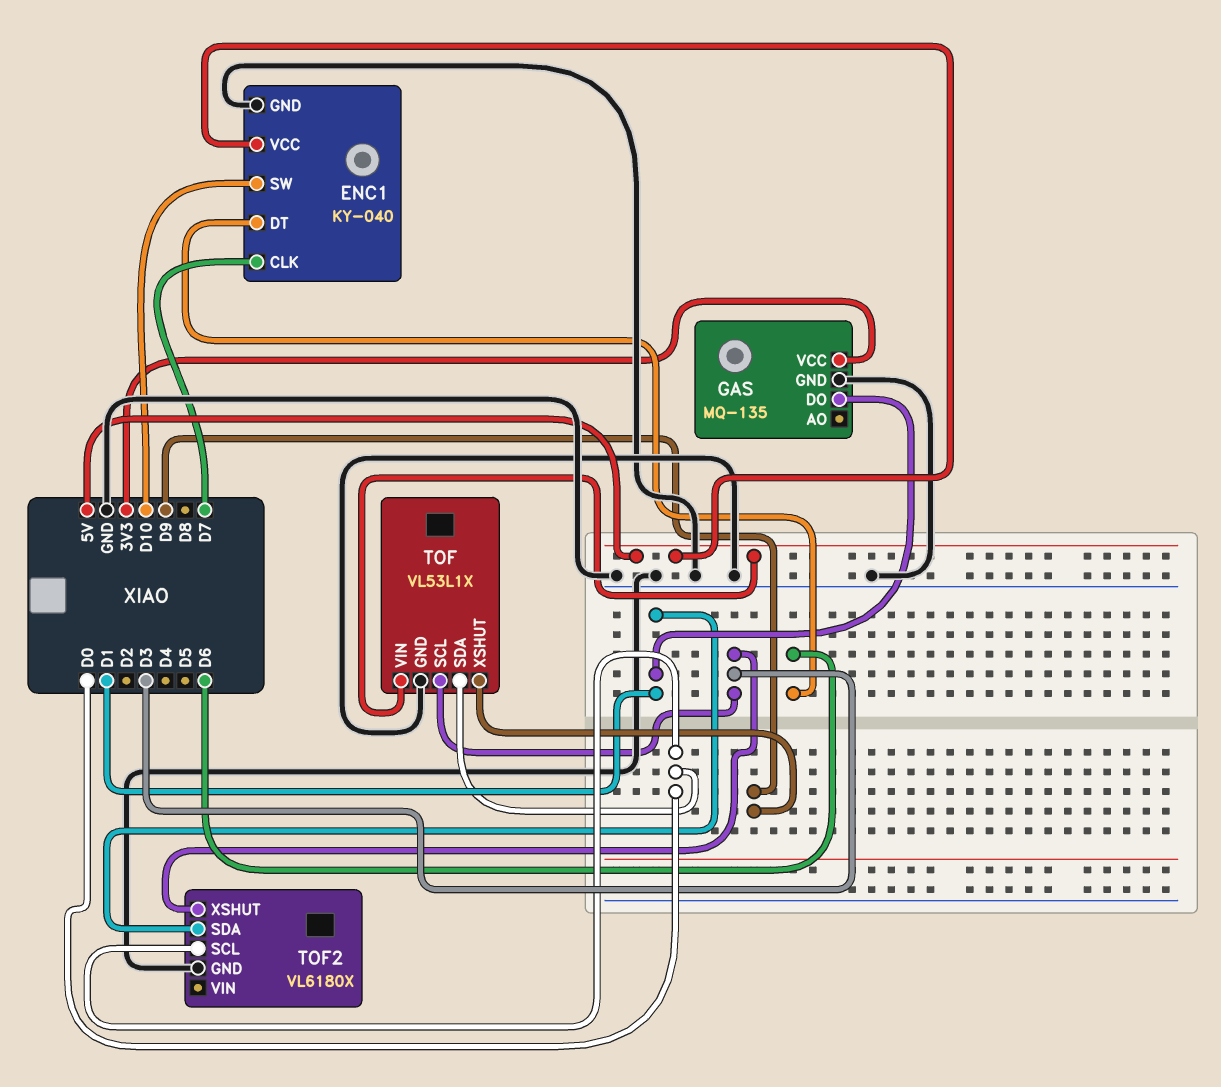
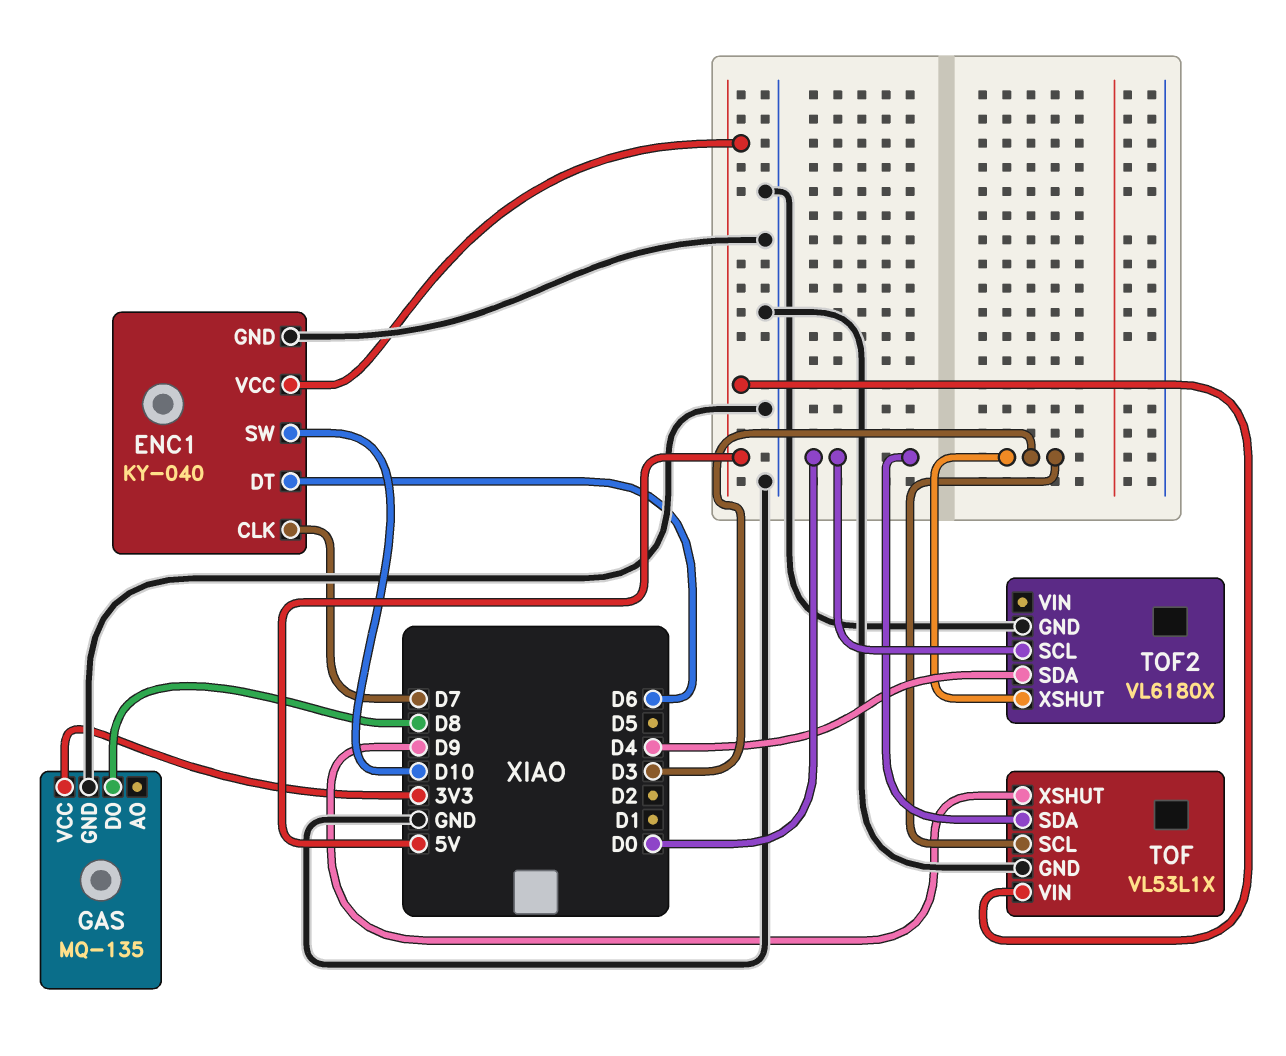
GAS pin DO: D1 -> D8
TOF2 pin SDA: D1 -> D4

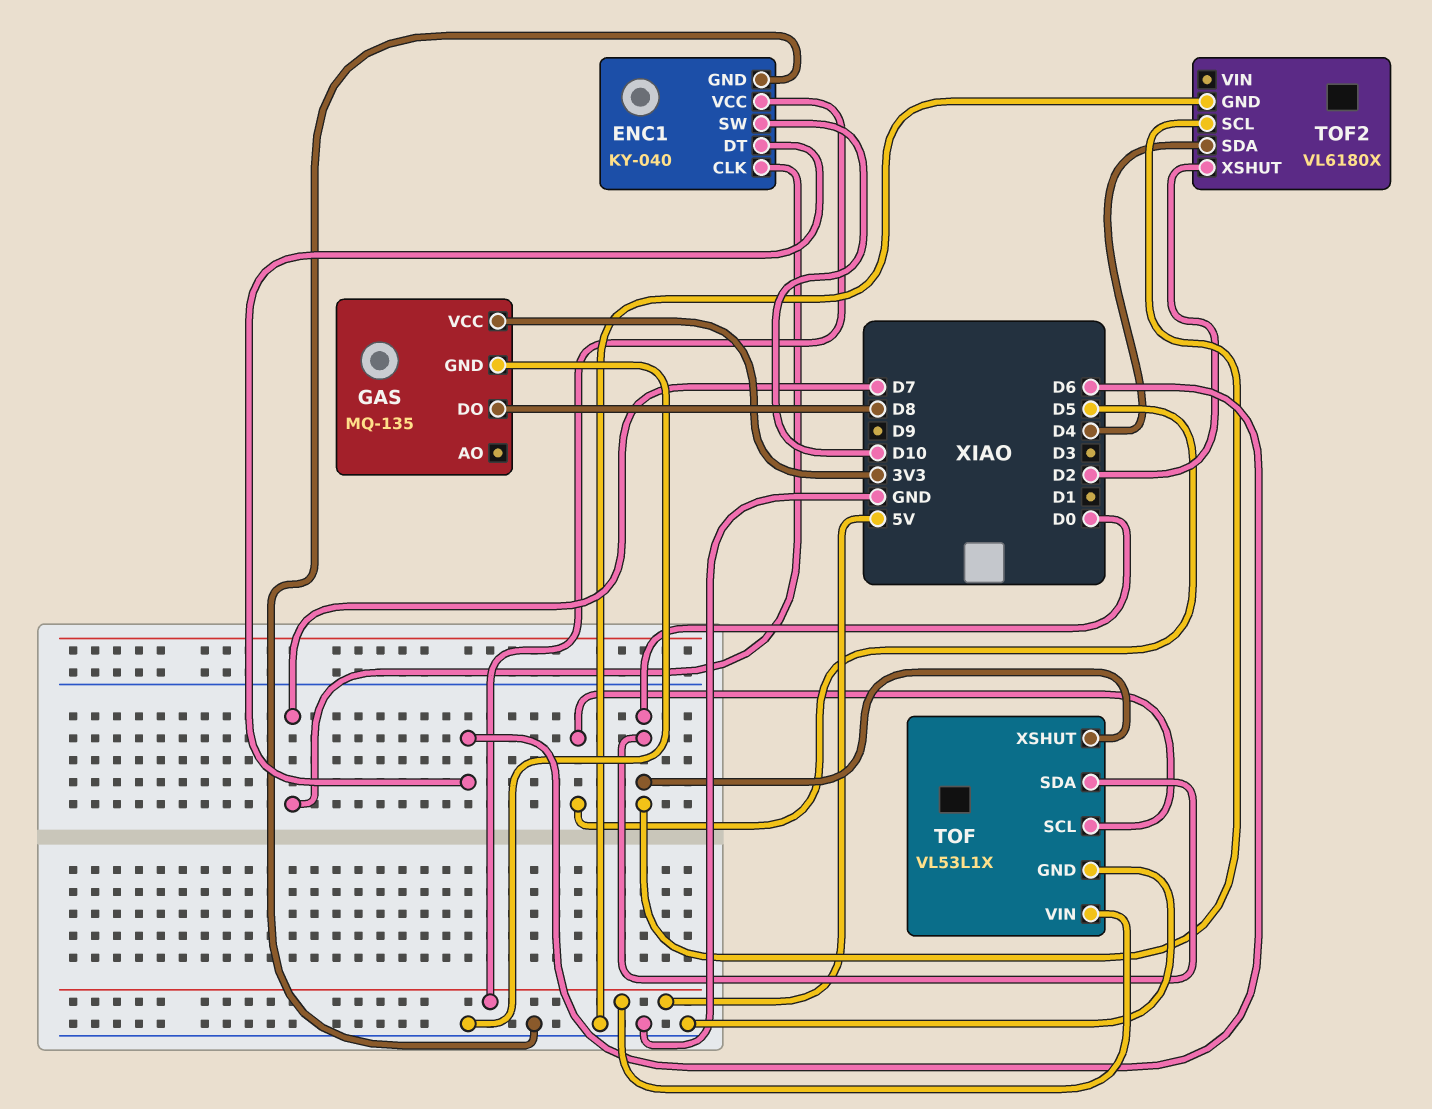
TOF pin SCL: D3 -> D5
TOF pin XSHUT: D9 -> D0
TOF2 pin XSHUT: D3 -> D2

